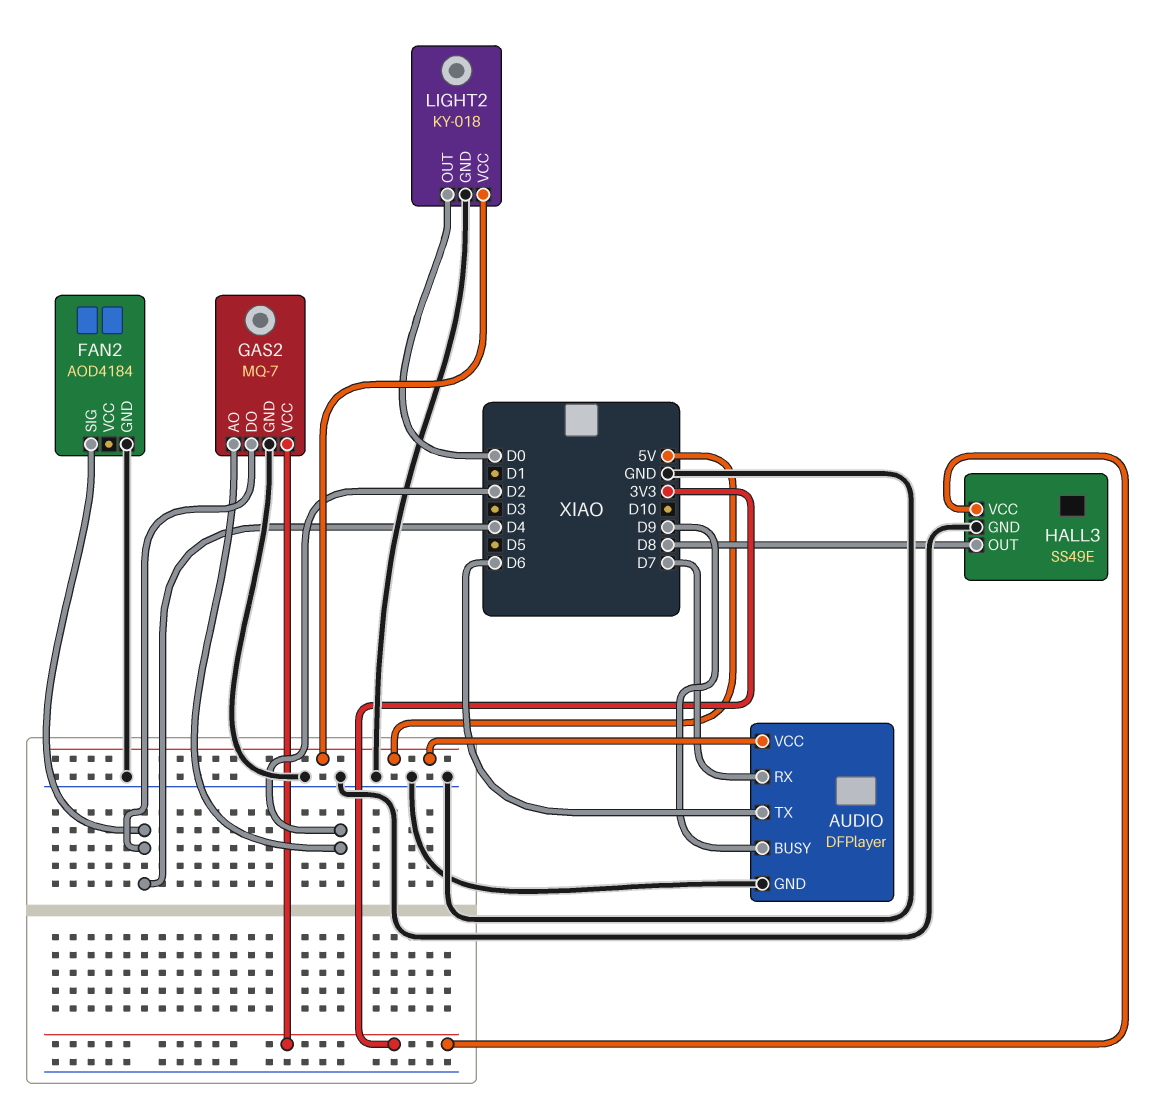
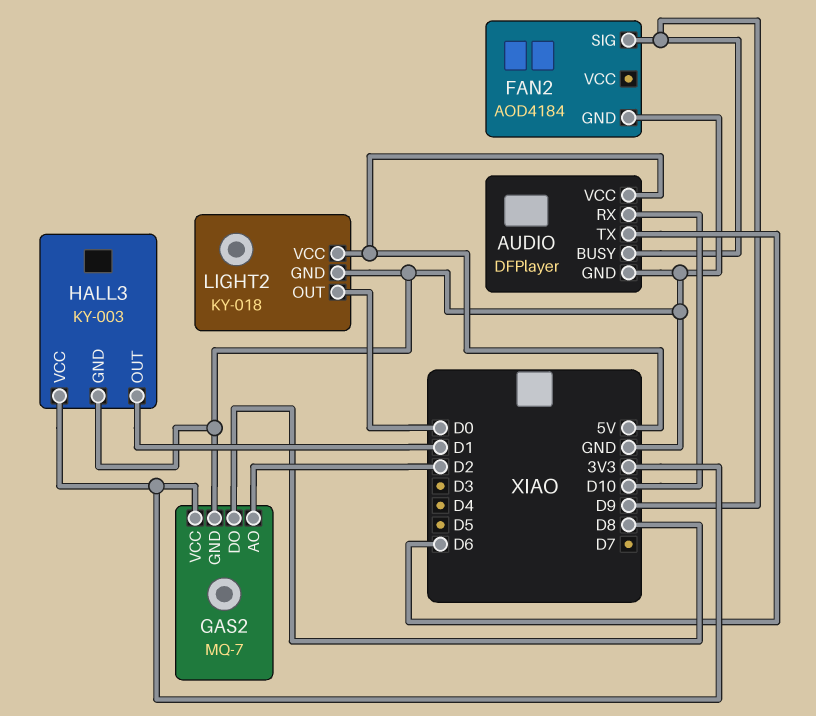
AUDIO pin RX: D7 -> D10
FAN2 pin SIG: D4 -> D9
GAS2 pin DO: D4 -> D8
HALL3: SS49E -> KY-003
HALL3 pin OUT: D8 -> D1

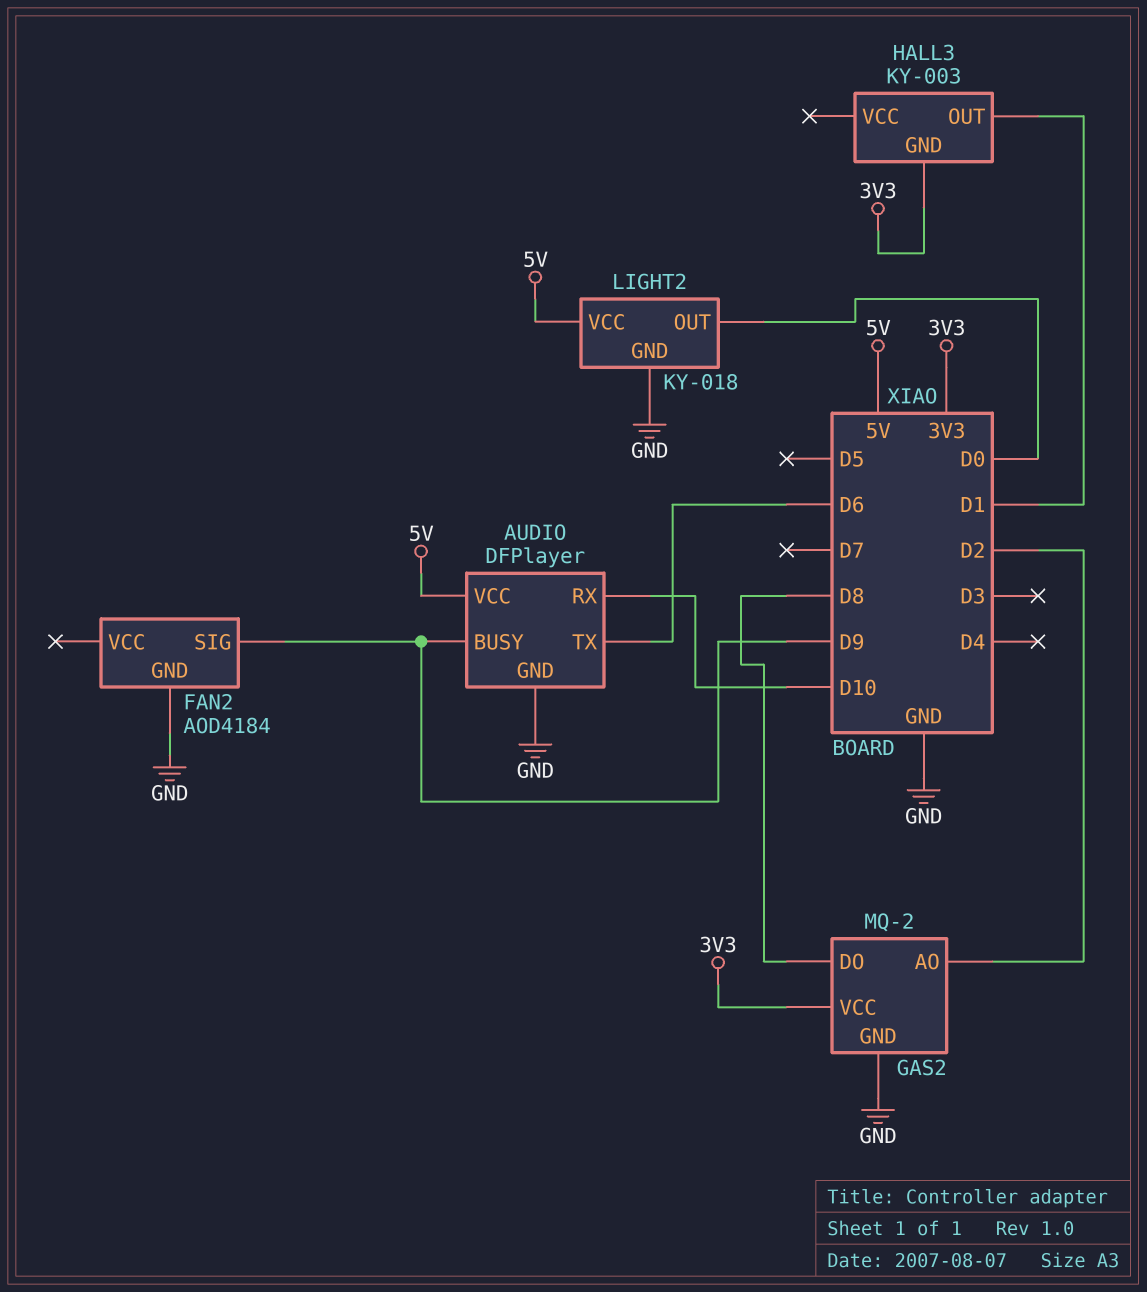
GAS2: MQ-7 -> MQ-2
HALL3 pin GND: GND -> 3V3
HALL3 pin VCC: 3V3 -> none

